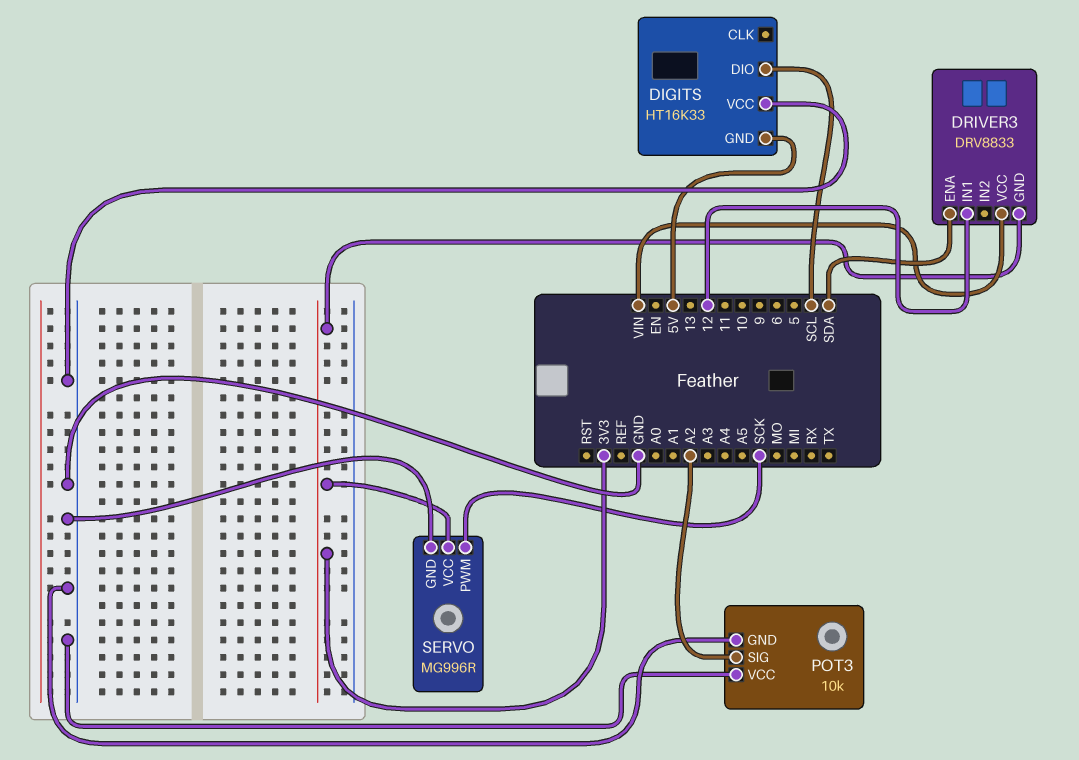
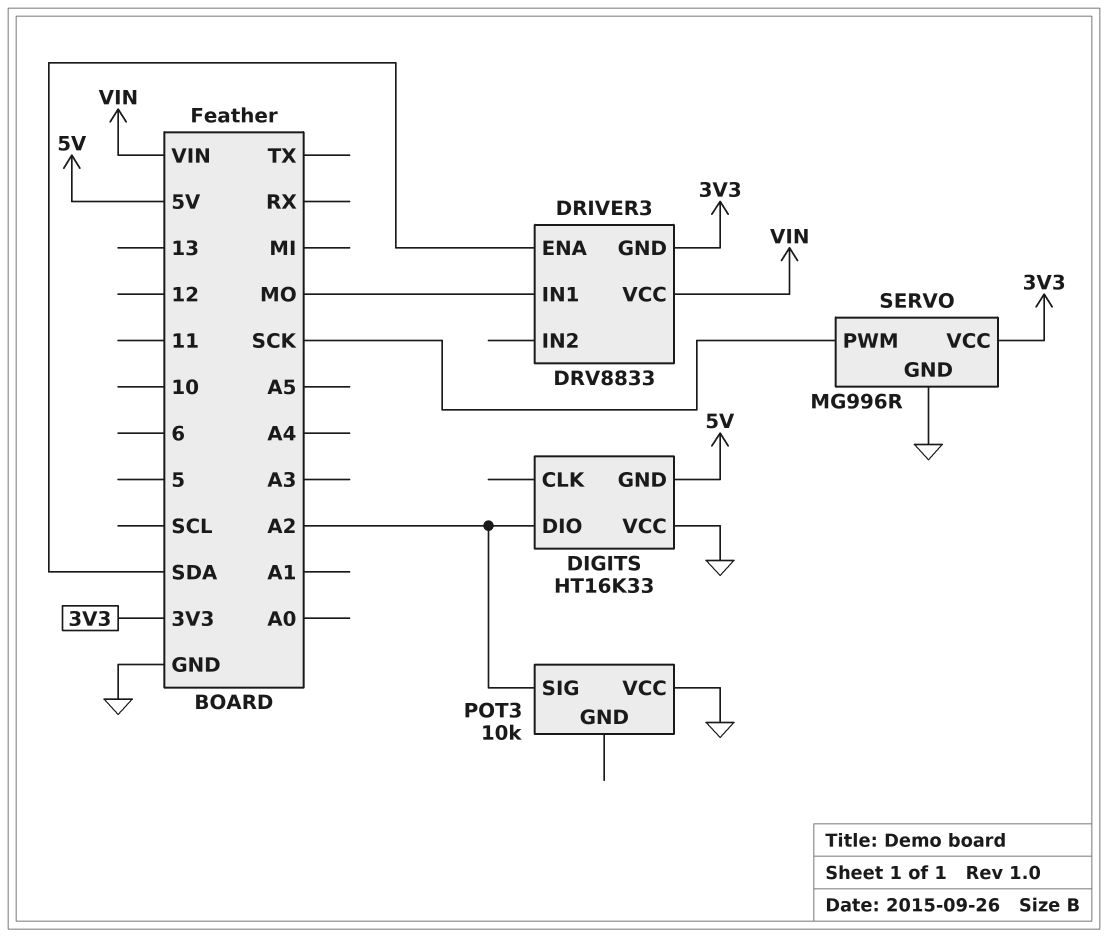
DIGITS pin DIO: SCL -> A2
DRIVER3 pin IN1: 12 -> MO
POT3 pin GND: GND -> none

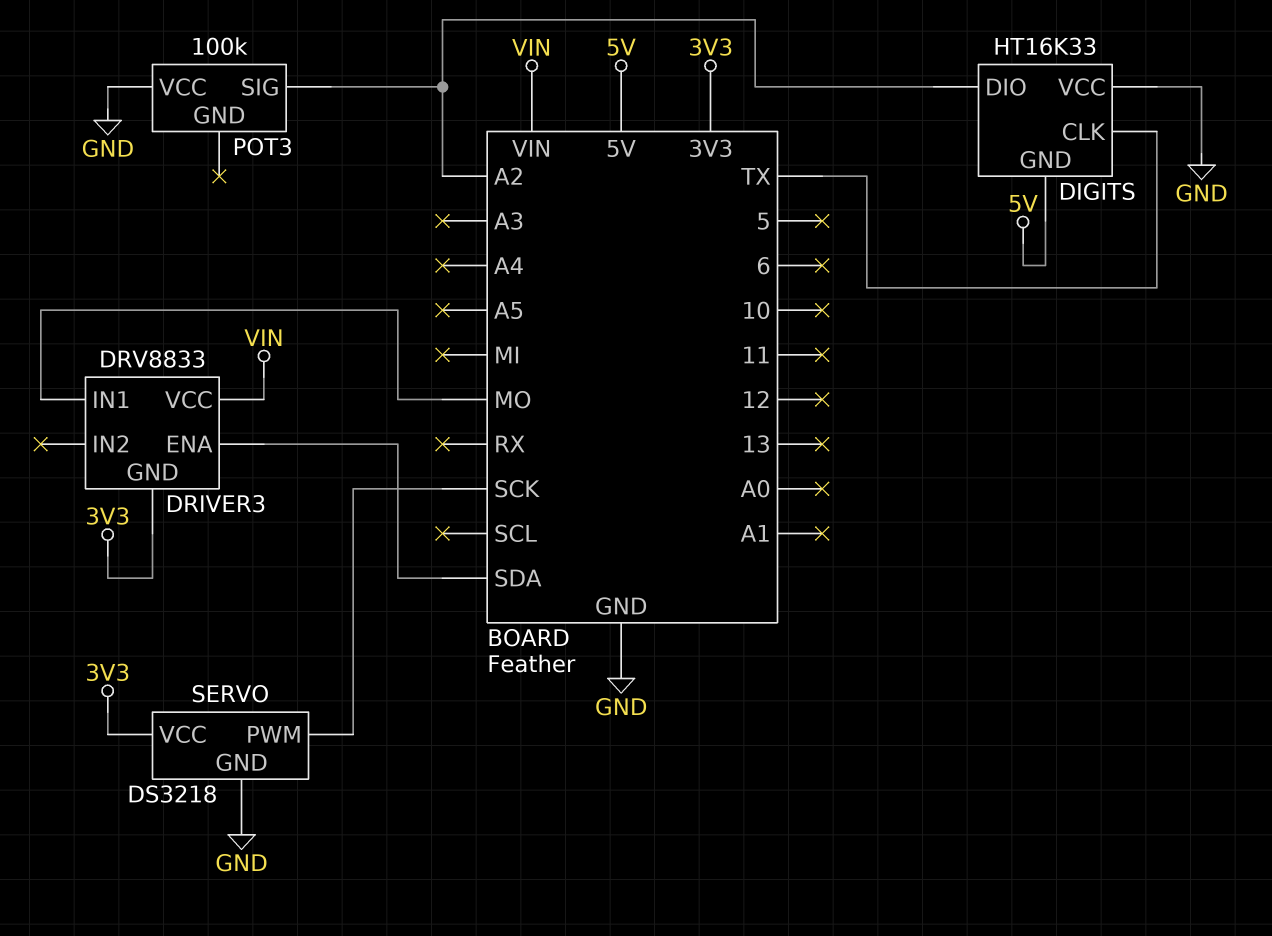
DIGITS pin CLK: none -> TX
POT3: 10k -> 100k
SERVO: MG996R -> DS3218

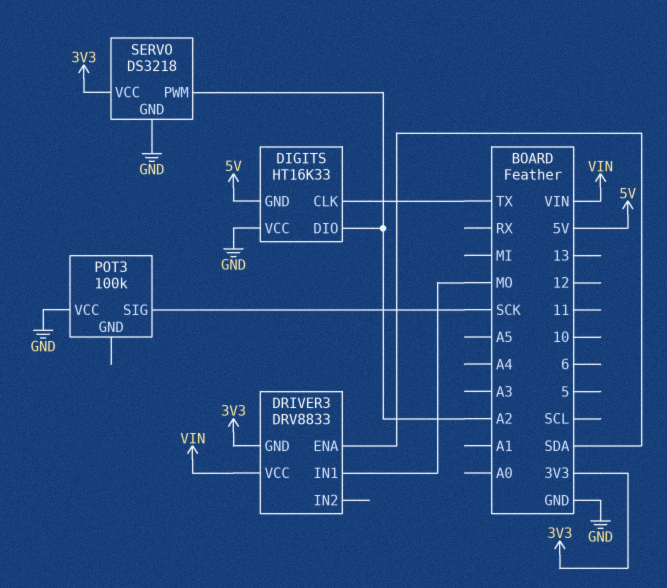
POT3 pin SIG: A2 -> SCK
SERVO pin PWM: SCK -> A2

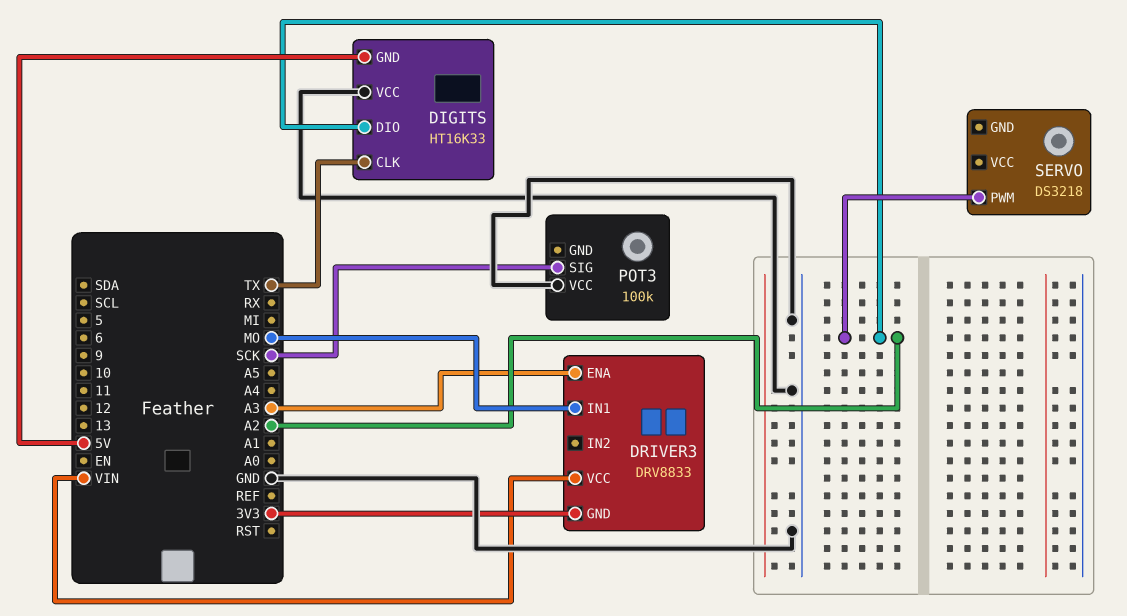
DRIVER3 pin ENA: SDA -> A3
SERVO pin GND: GND -> none
SERVO pin VCC: 3V3 -> none

